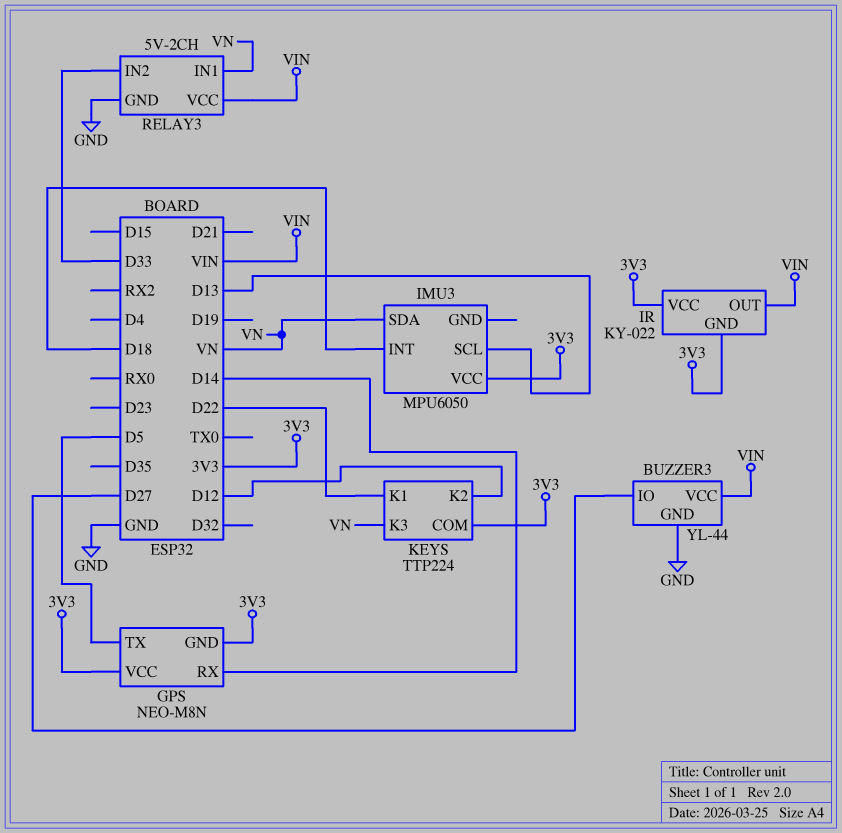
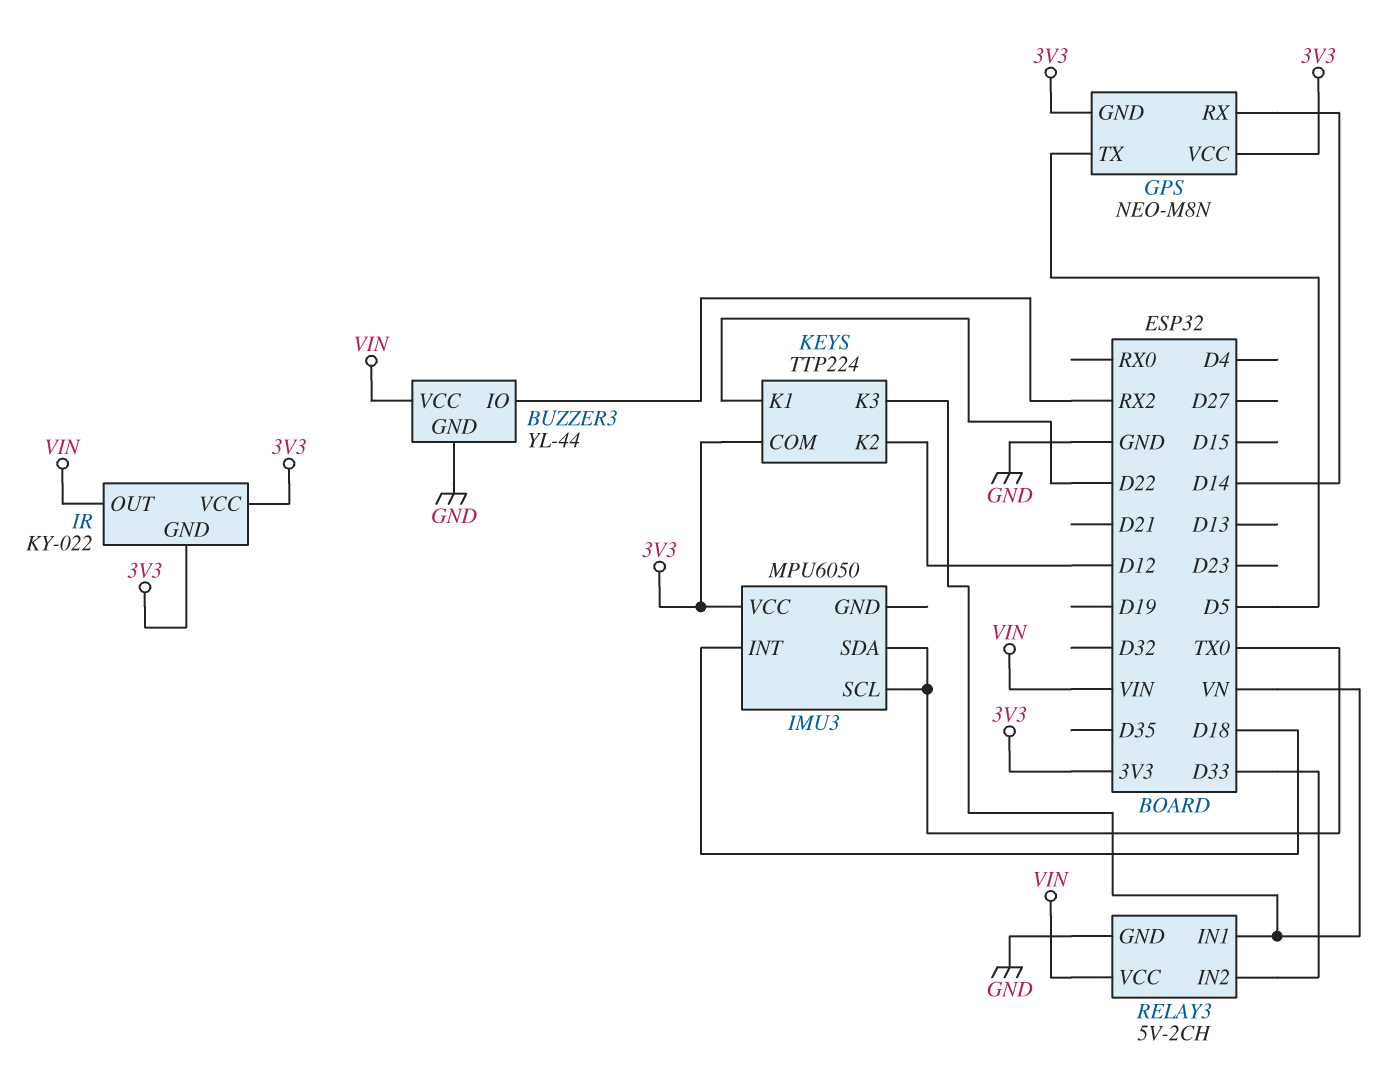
BUZZER3 pin IO: D27 -> RX2
IMU3 pin SCL: D13 -> TX0
IMU3 pin SDA: VN -> TX0

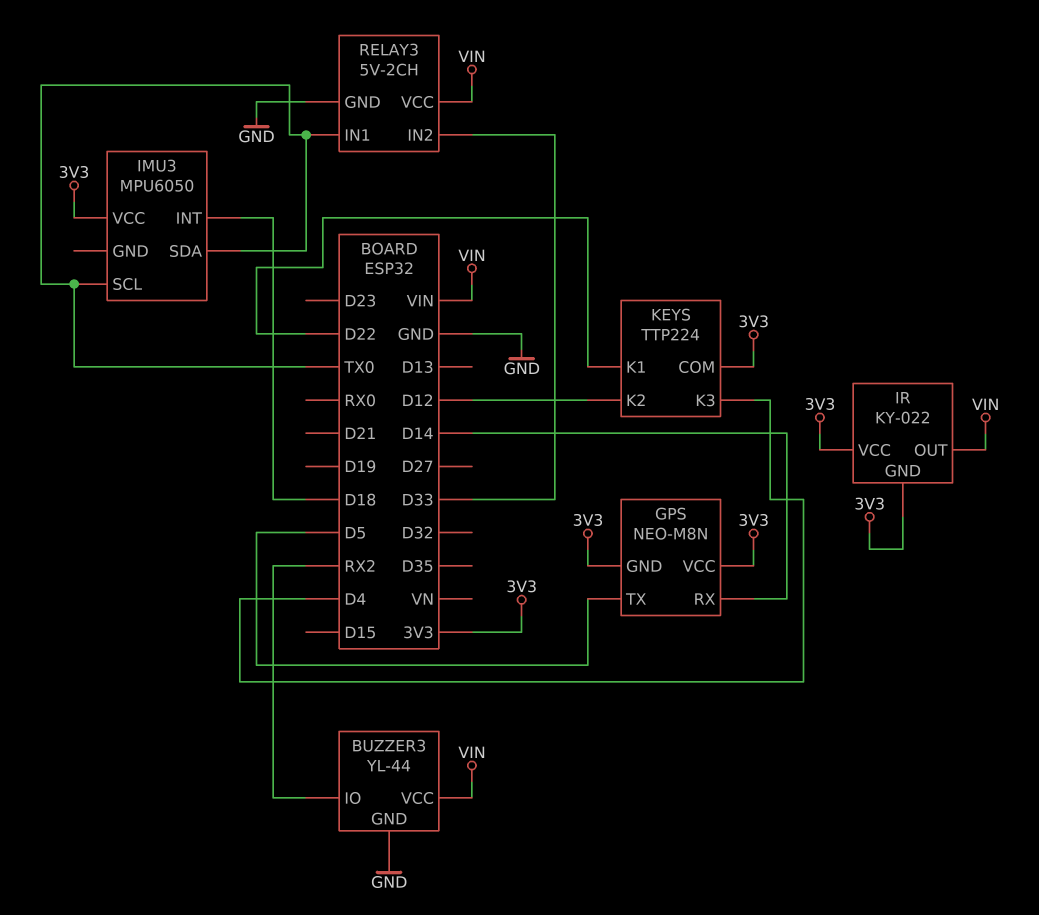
KEYS pin K3: VN -> D4
RELAY3 pin IN1: VN -> TX0

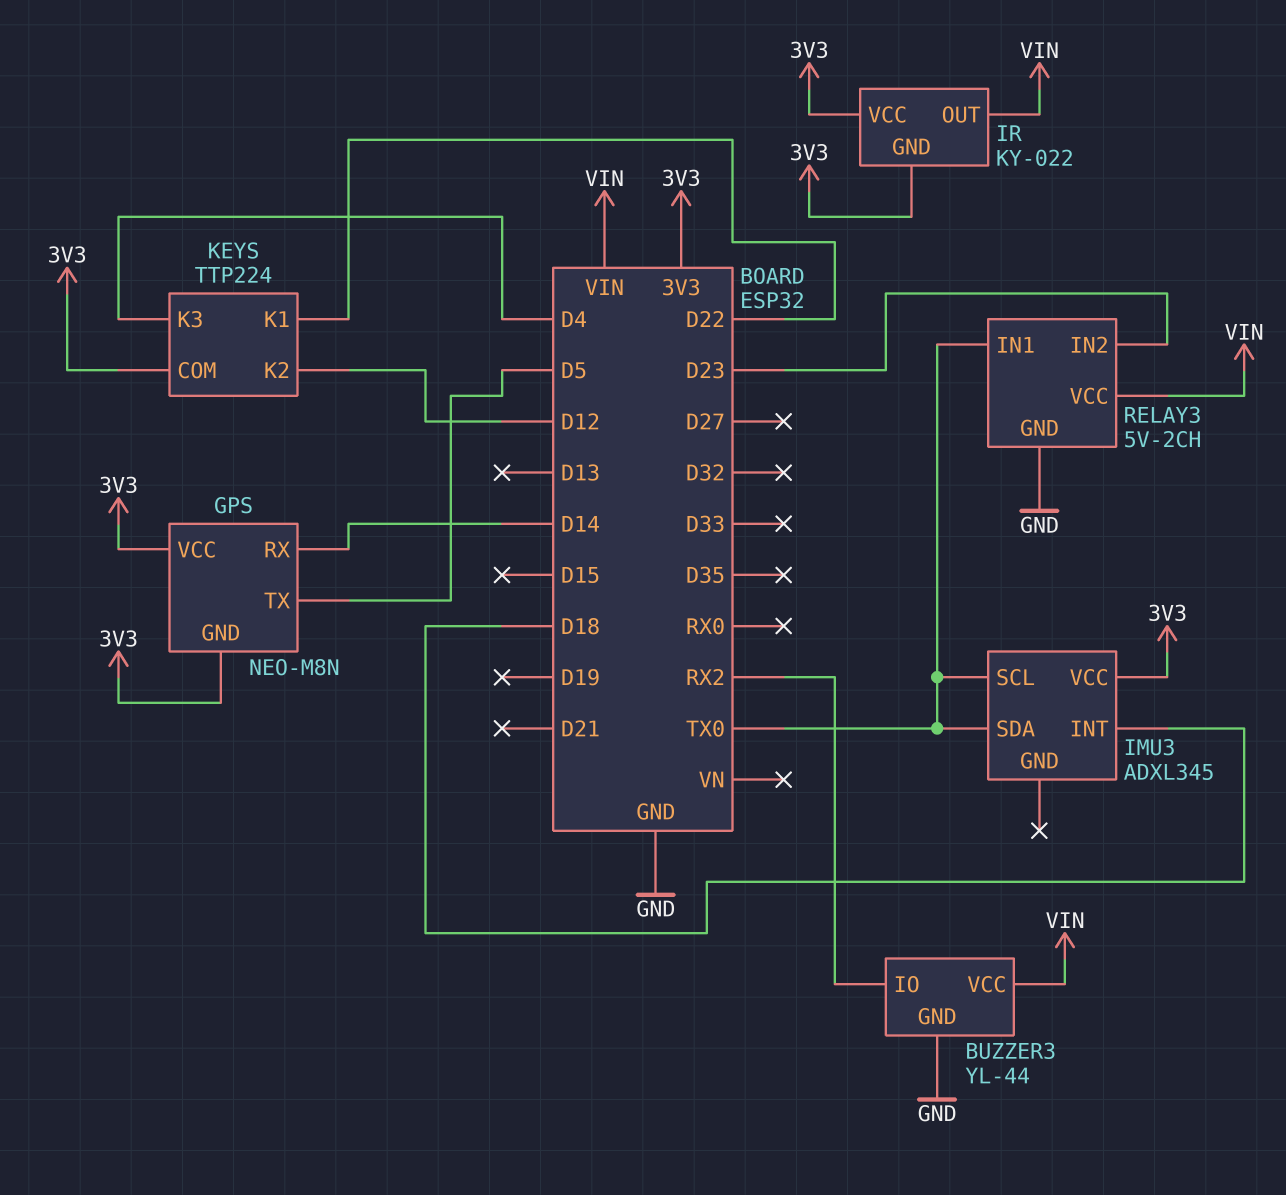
IMU3: MPU6050 -> ADXL345
RELAY3 pin IN2: D33 -> D23

